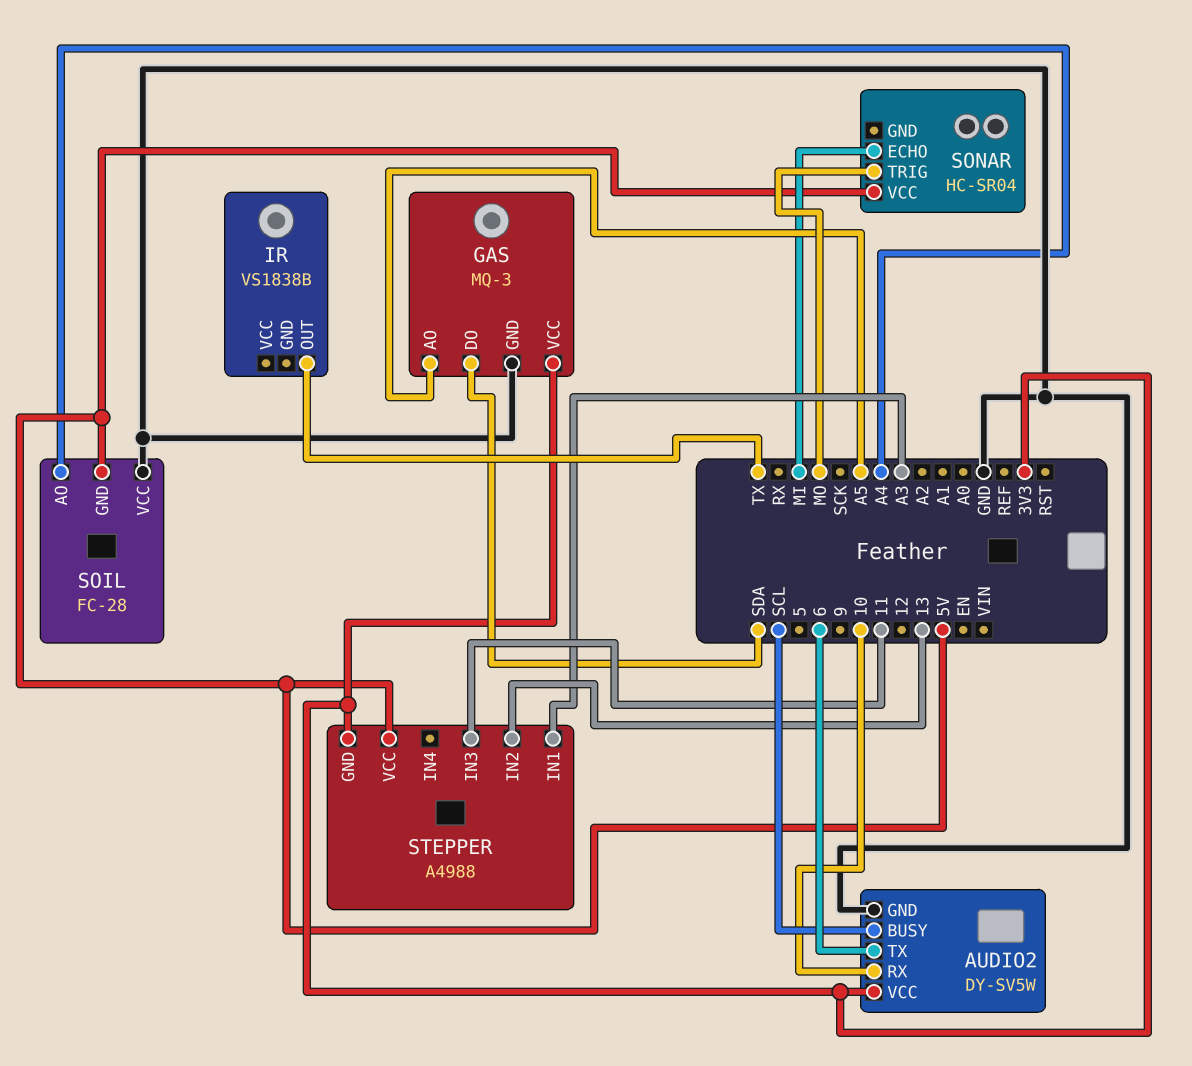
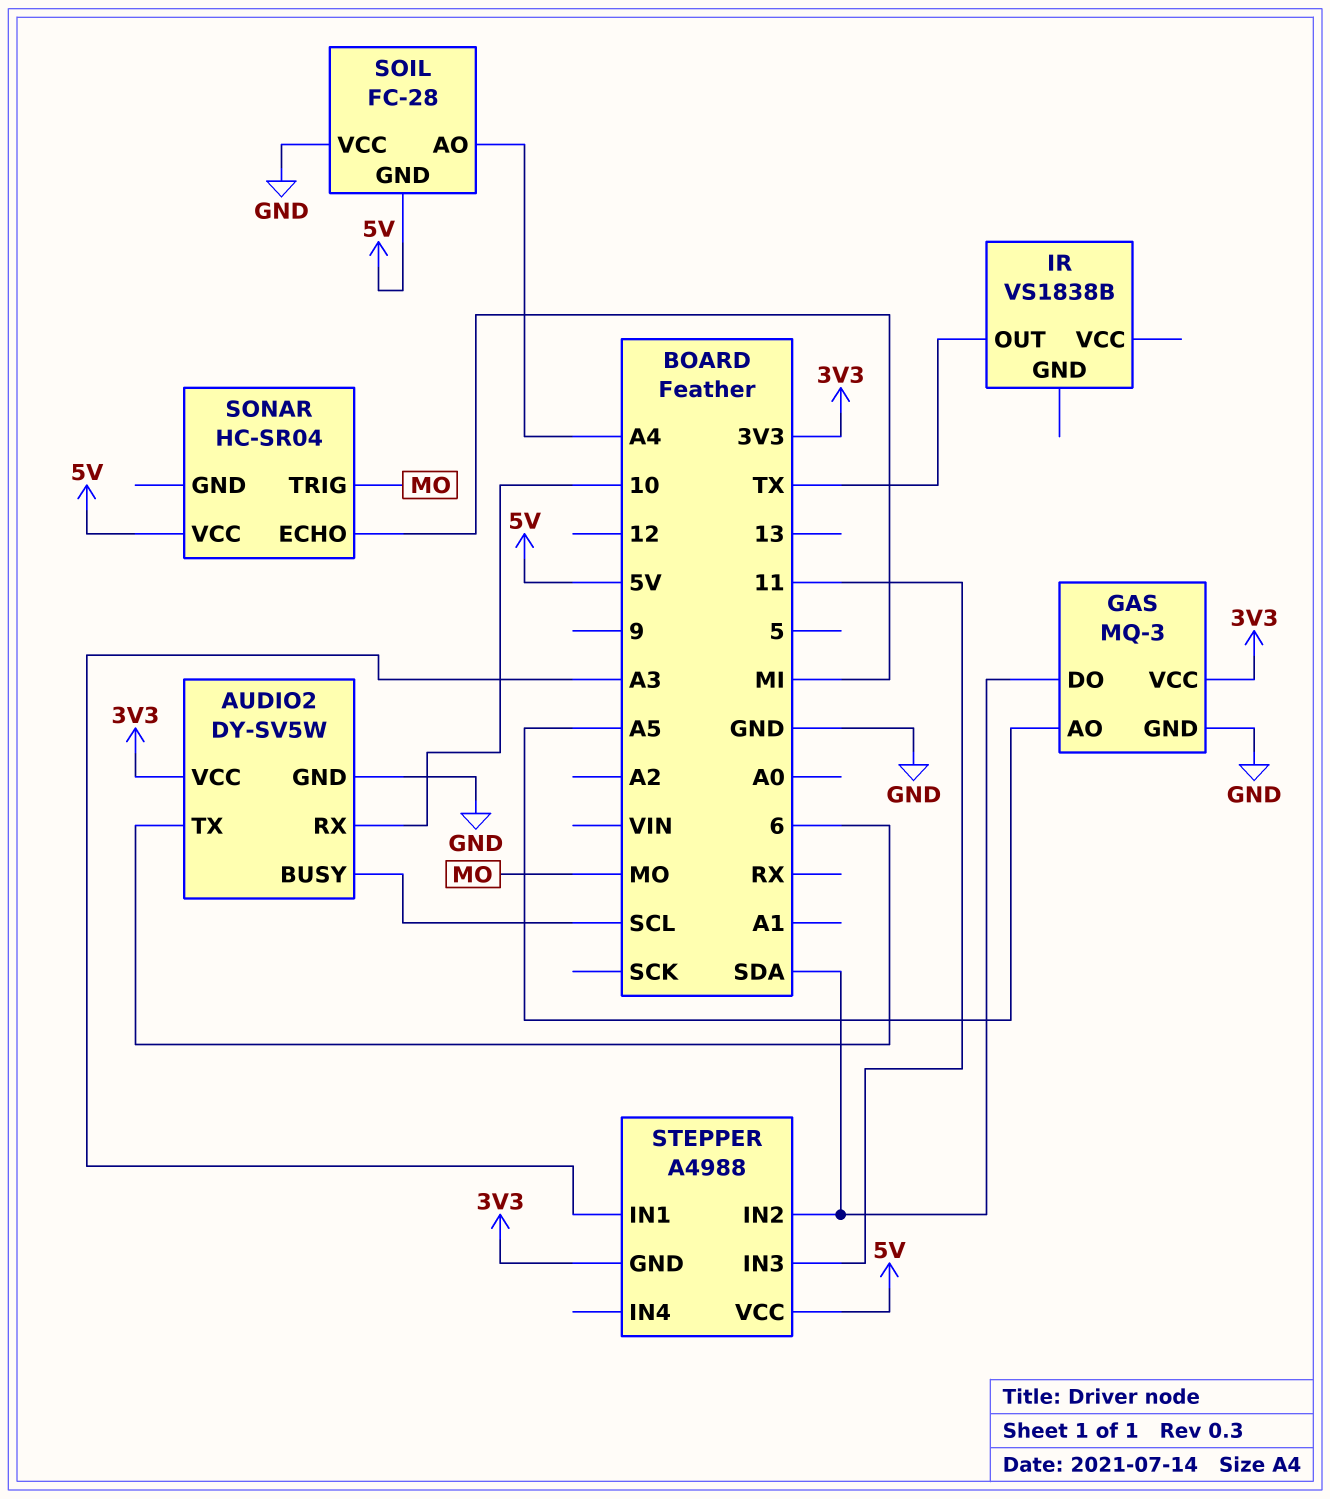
STEPPER pin IN2: 13 -> SDA

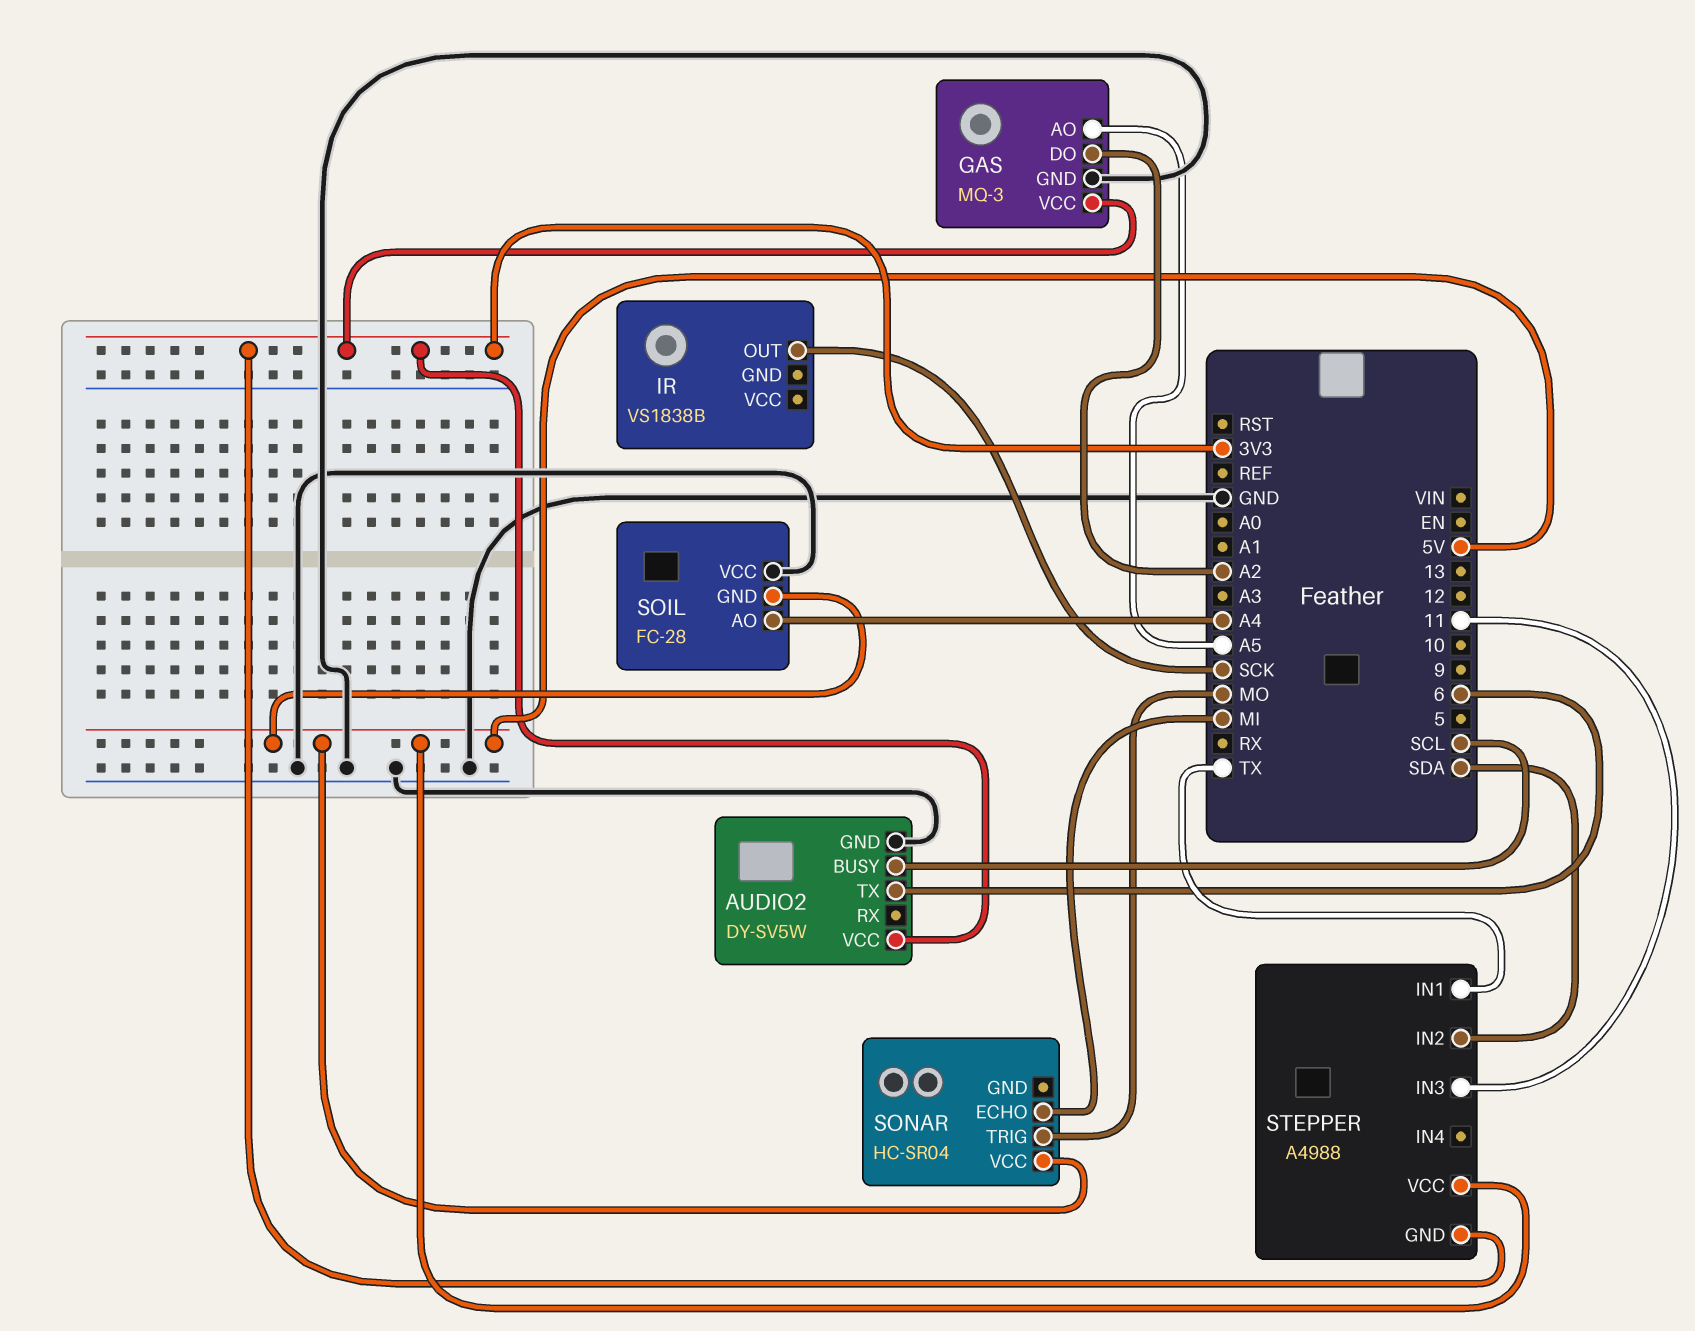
AUDIO2 pin RX: 10 -> none
GAS pin DO: SDA -> A2
IR pin OUT: TX -> SCK
STEPPER pin IN1: A3 -> TX

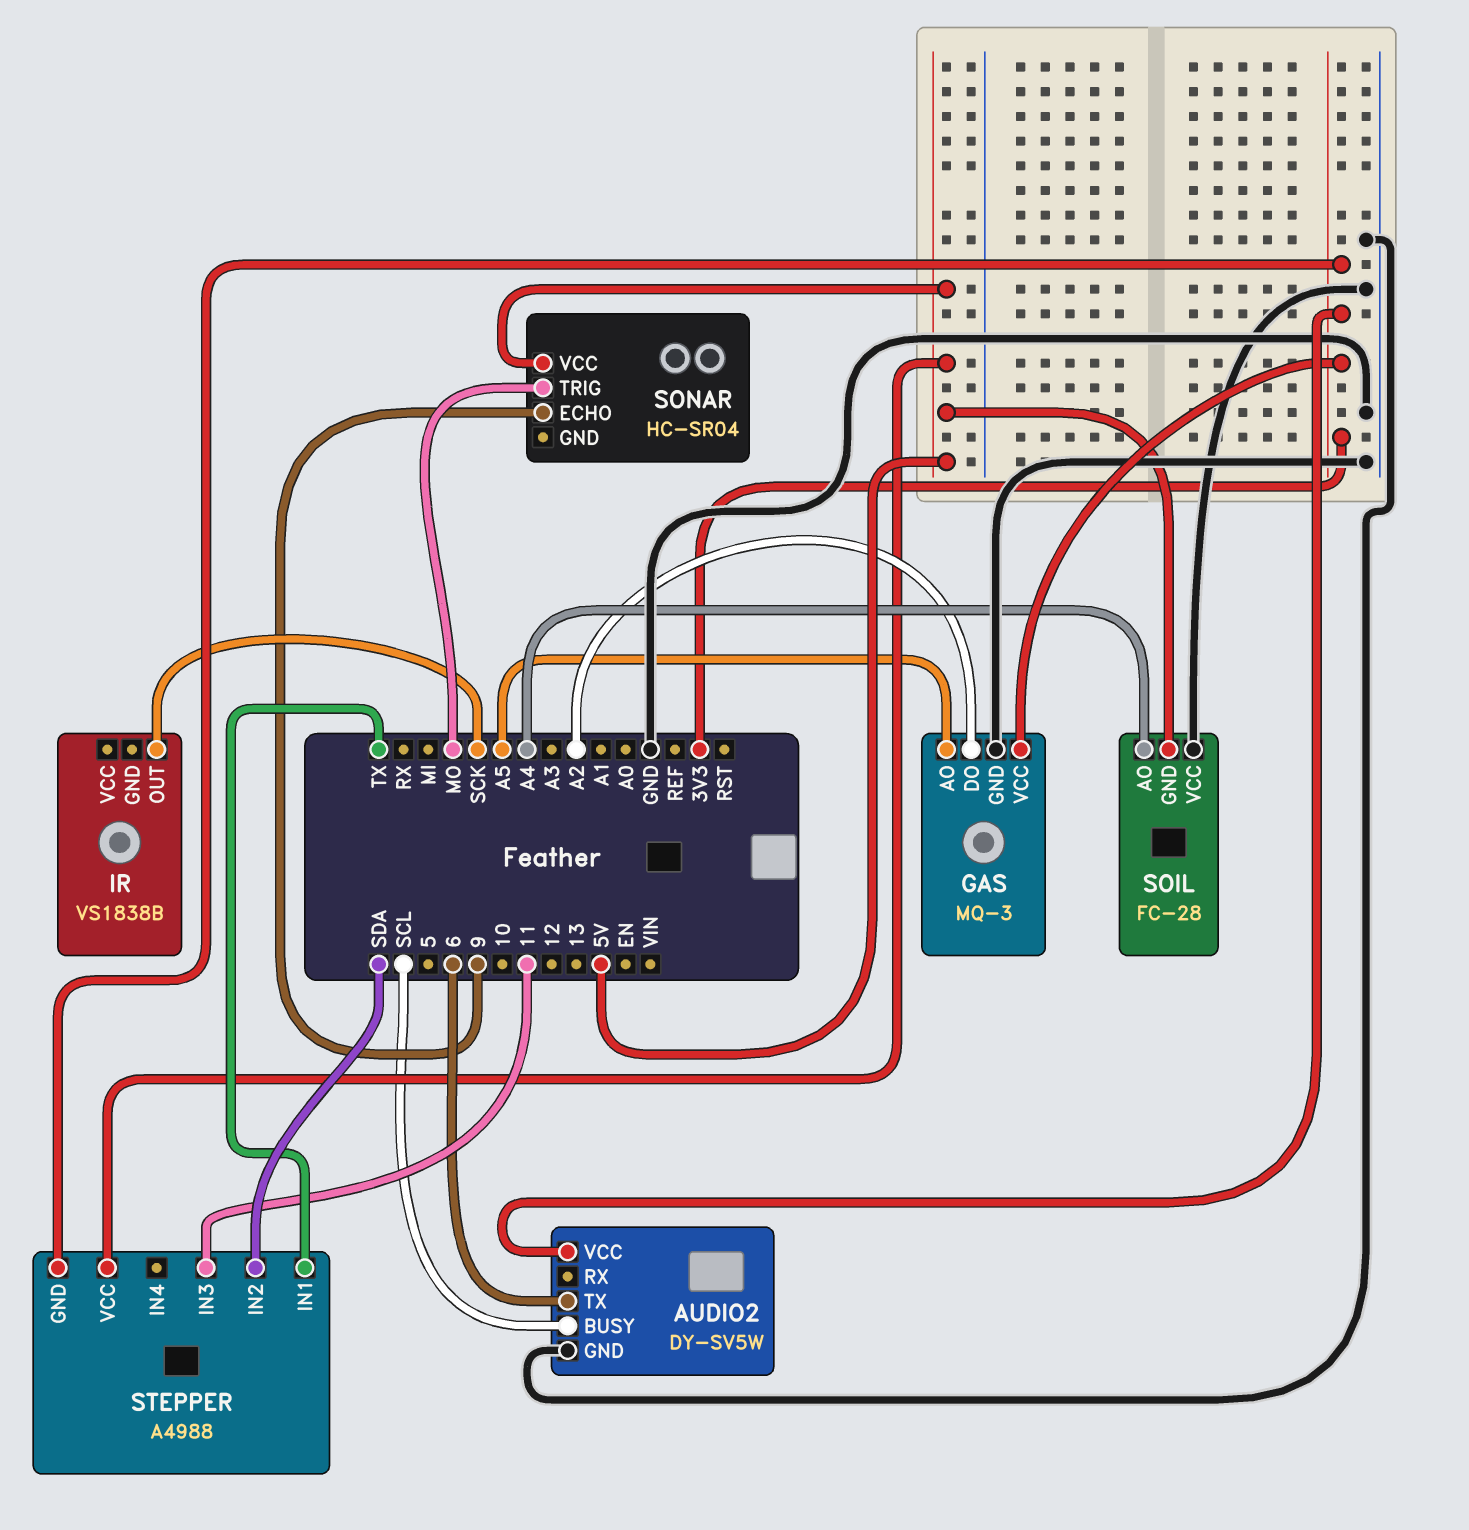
SONAR pin ECHO: MI -> 9

